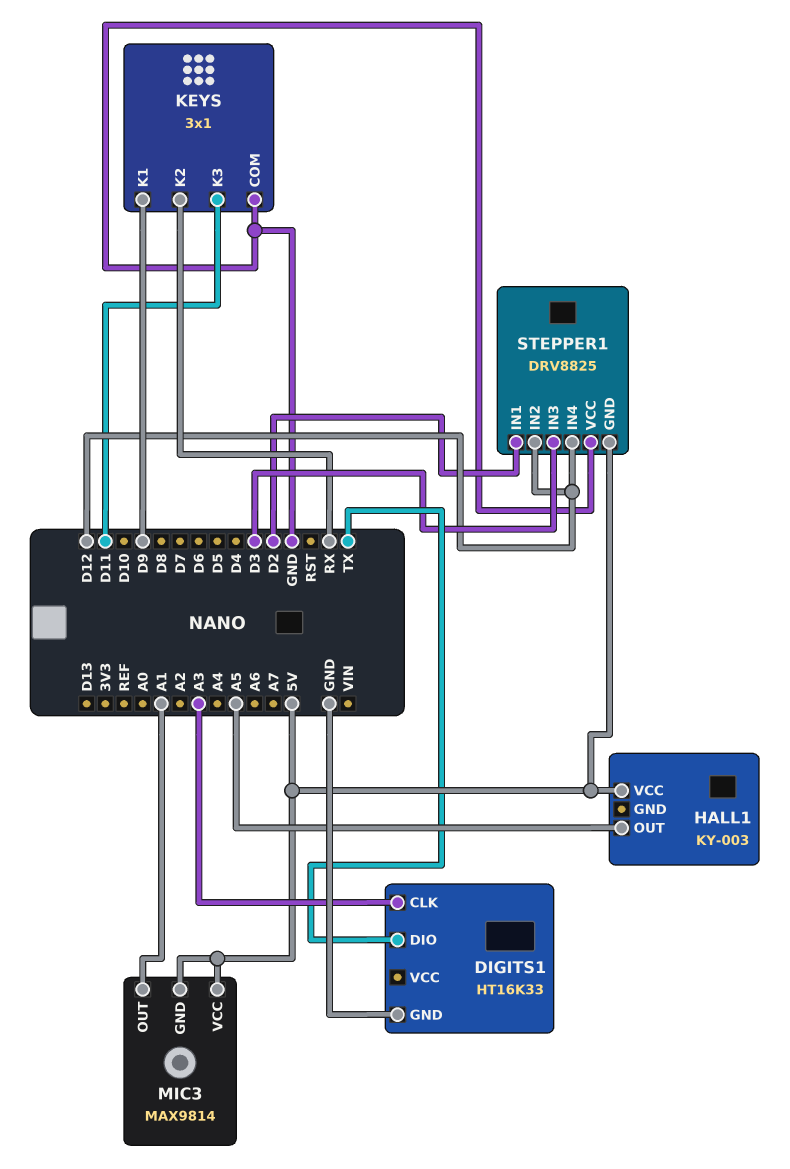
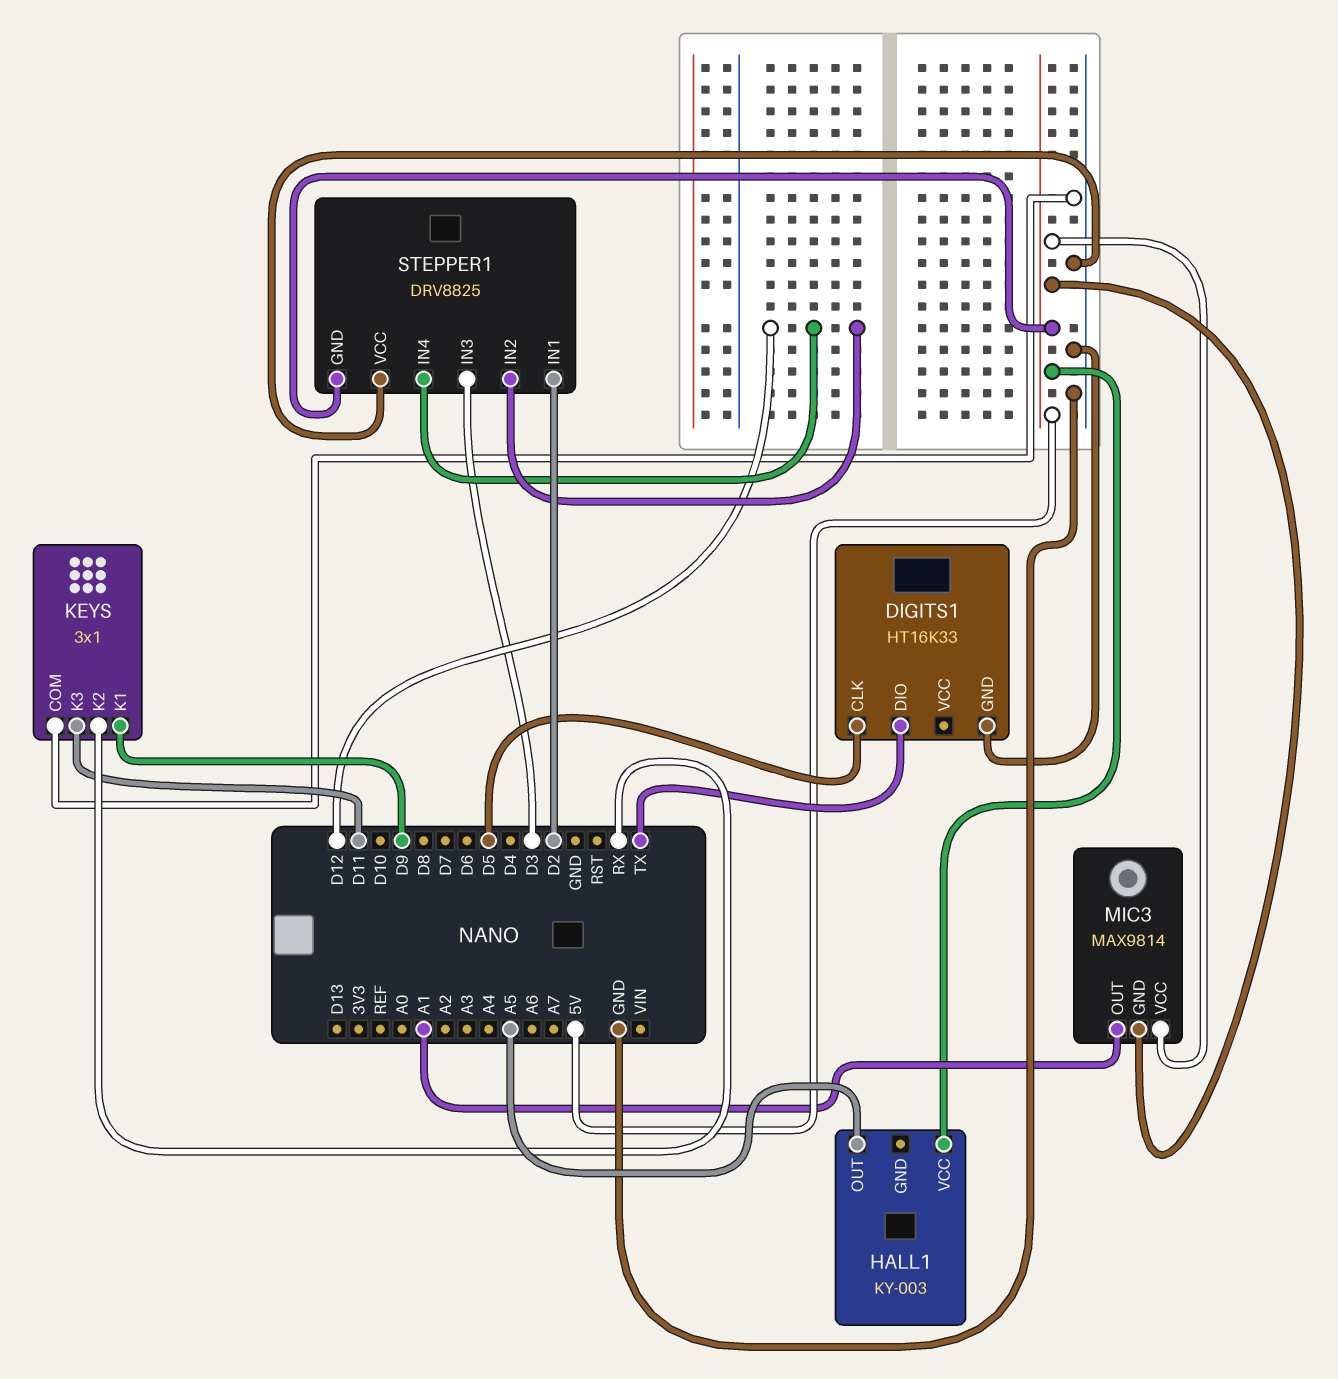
DIGITS1 pin CLK: A3 -> D5

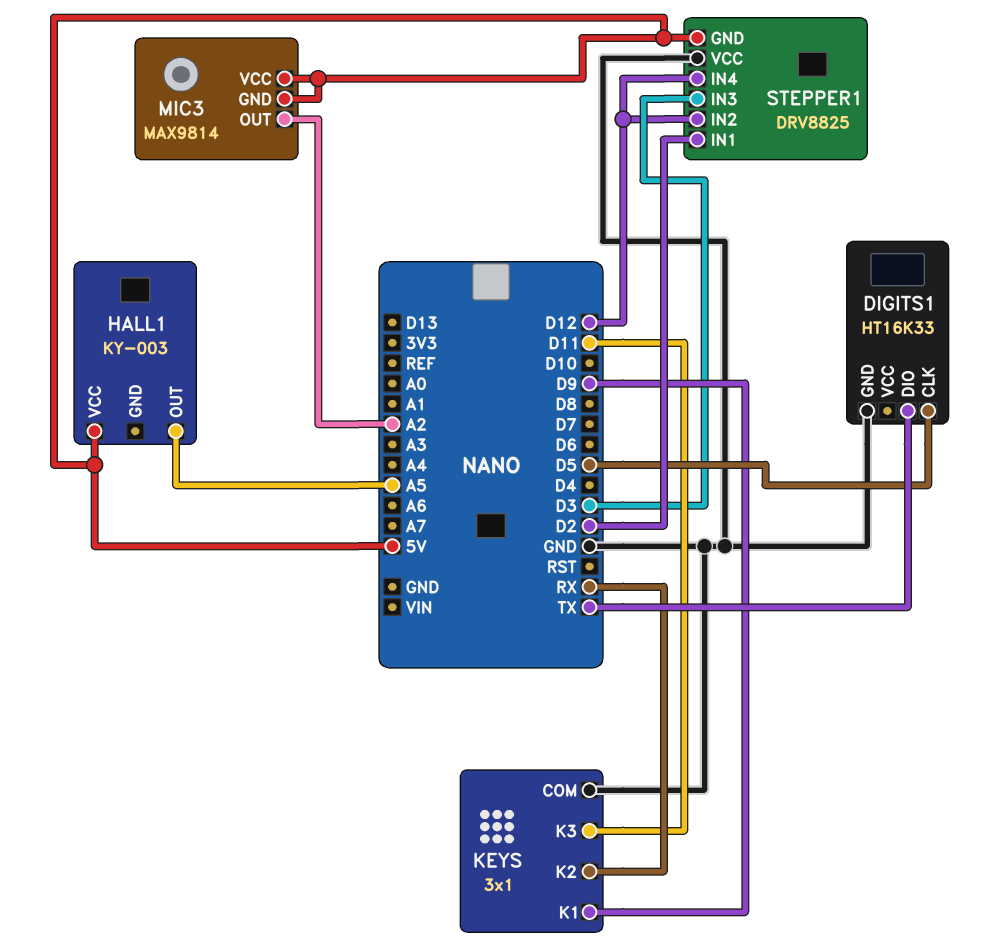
MIC3 pin OUT: A1 -> A2

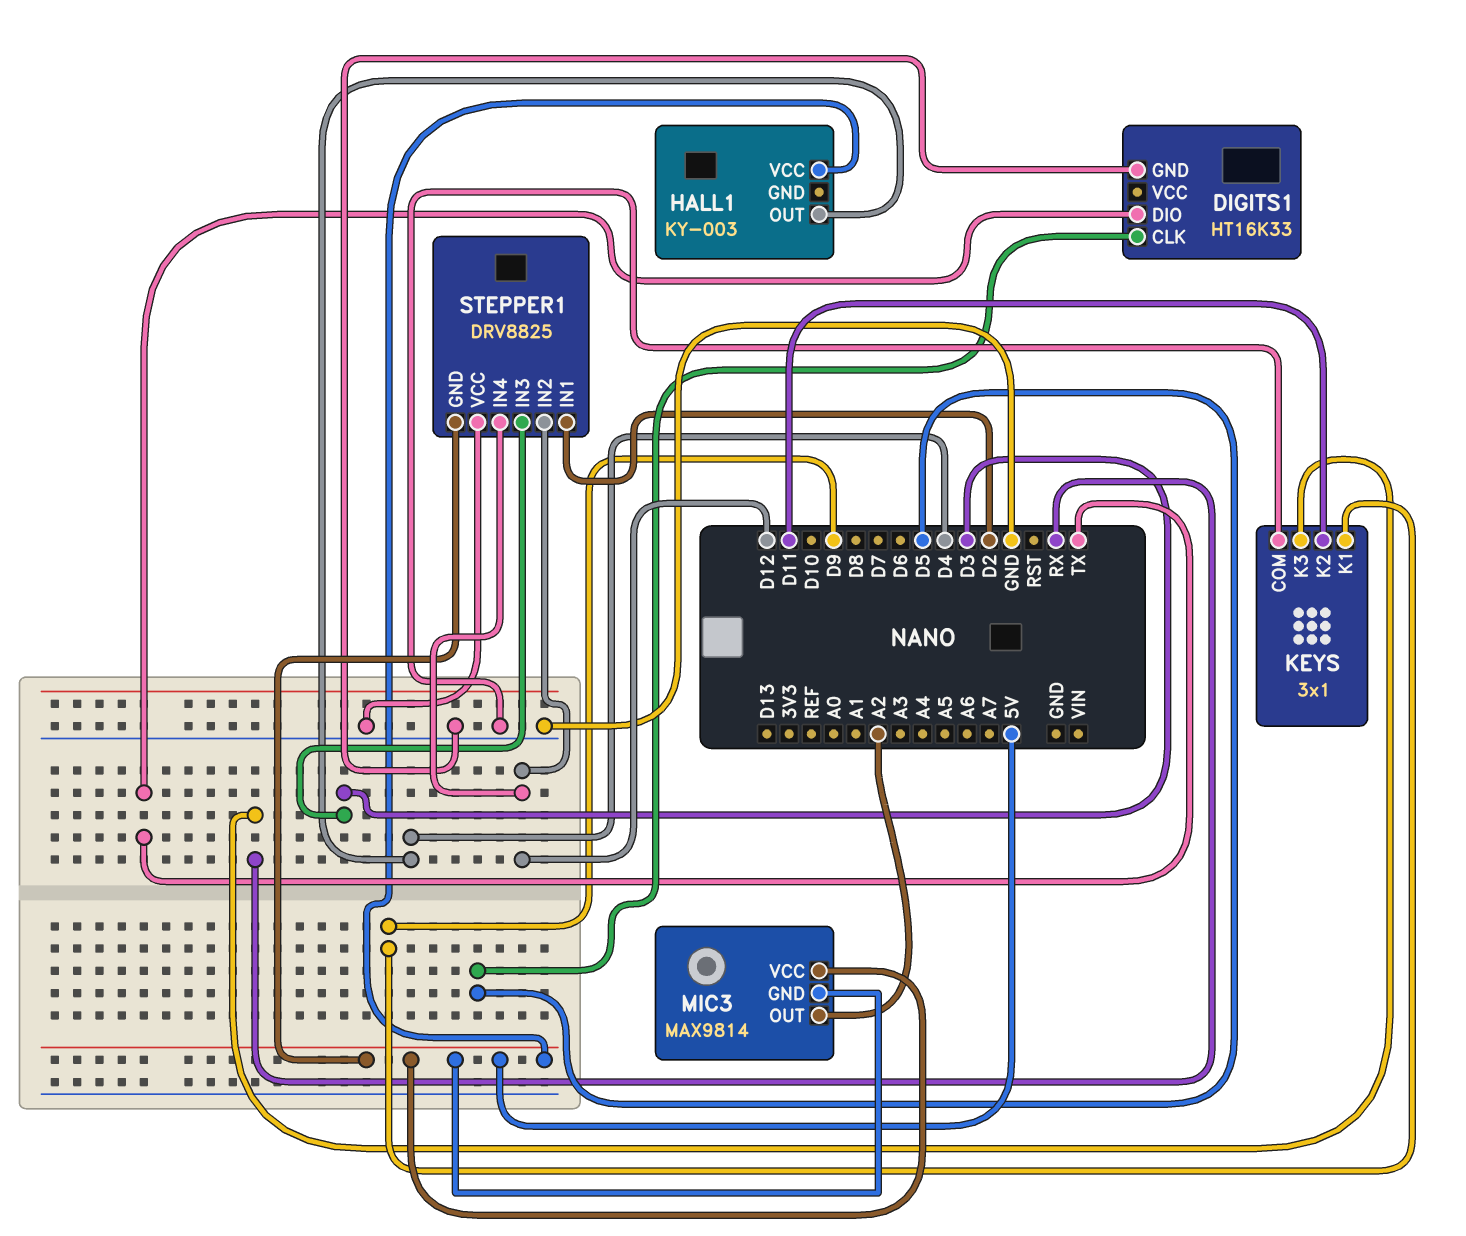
HALL1 pin OUT: A5 -> D4
KEYS pin K2: RX -> D11
KEYS pin K3: D11 -> RX

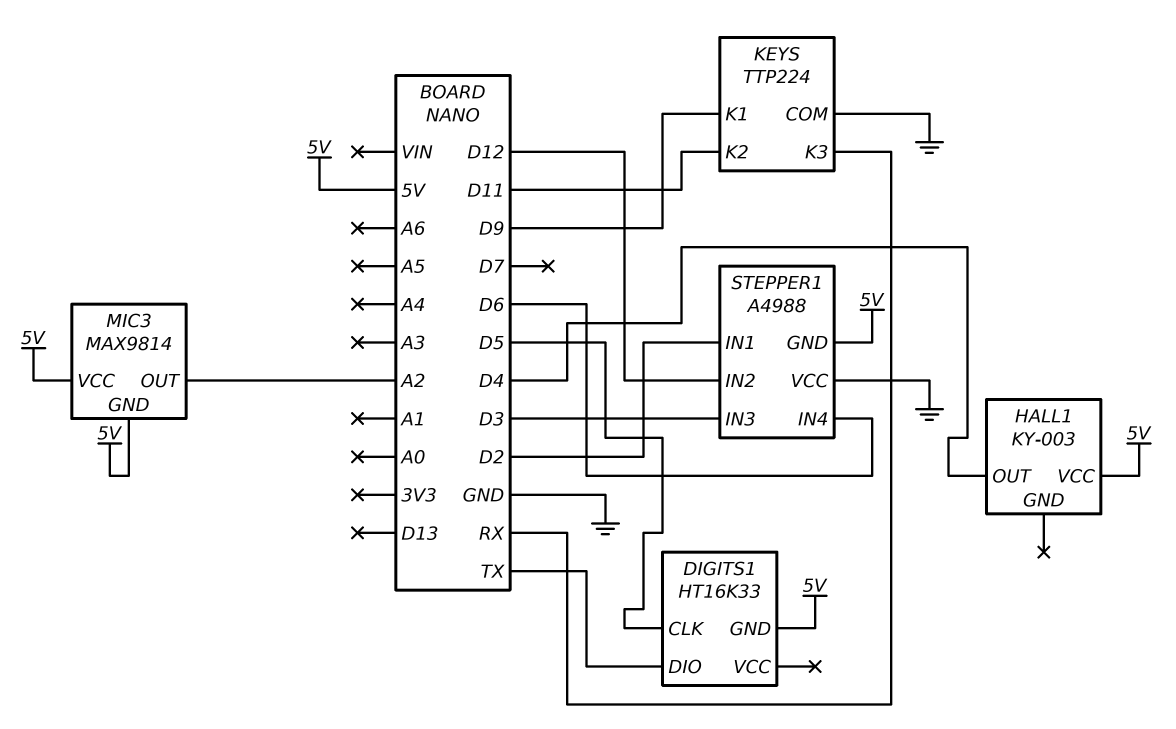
DIGITS1 pin GND: GND -> 5V
KEYS: 3x1 -> TTP224
STEPPER1: DRV8825 -> A4988
STEPPER1 pin IN4: D12 -> D6

